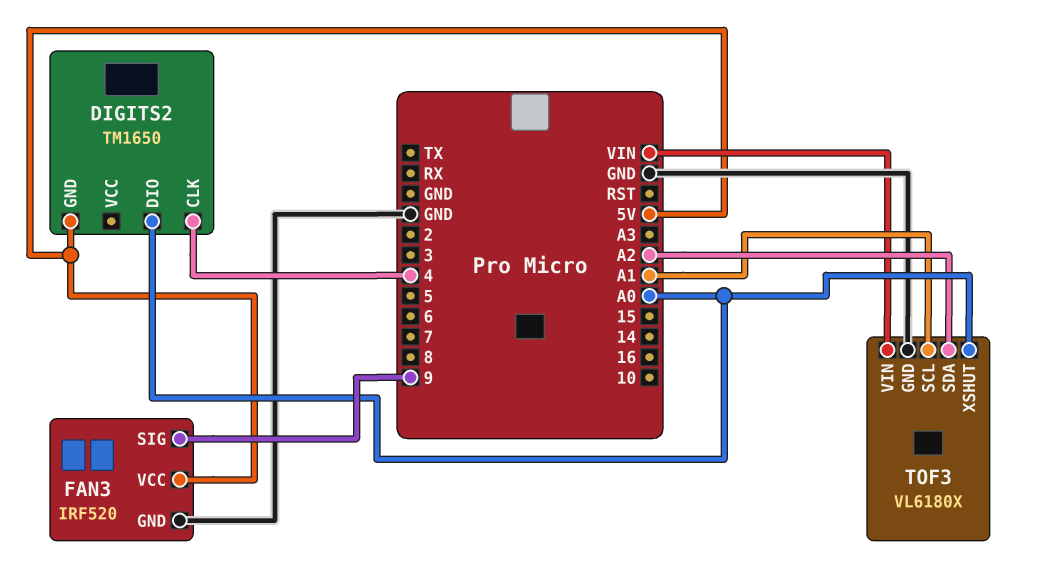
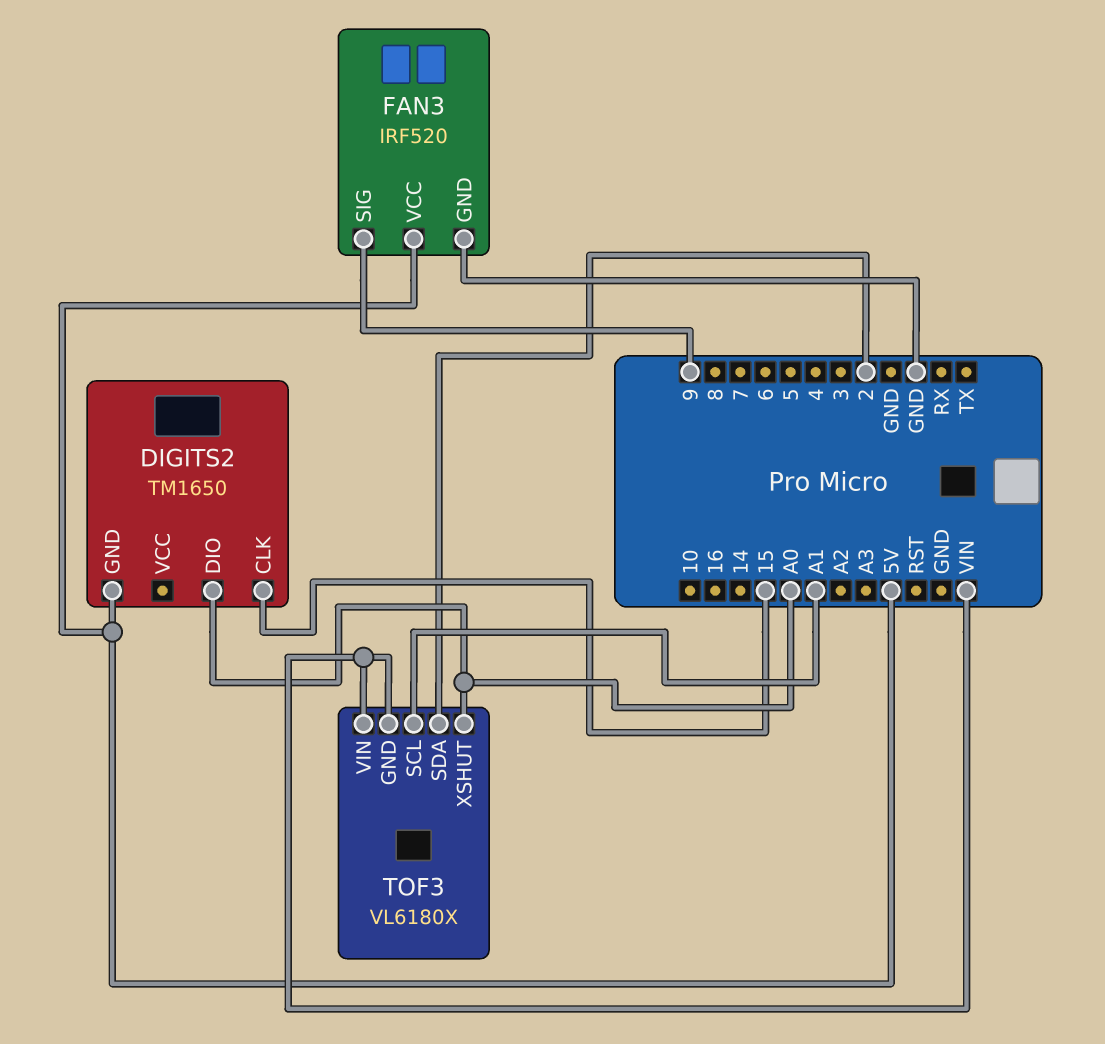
DIGITS2 pin CLK: 4 -> 15
TOF3 pin GND: GND -> VIN
TOF3 pin SDA: A2 -> 2

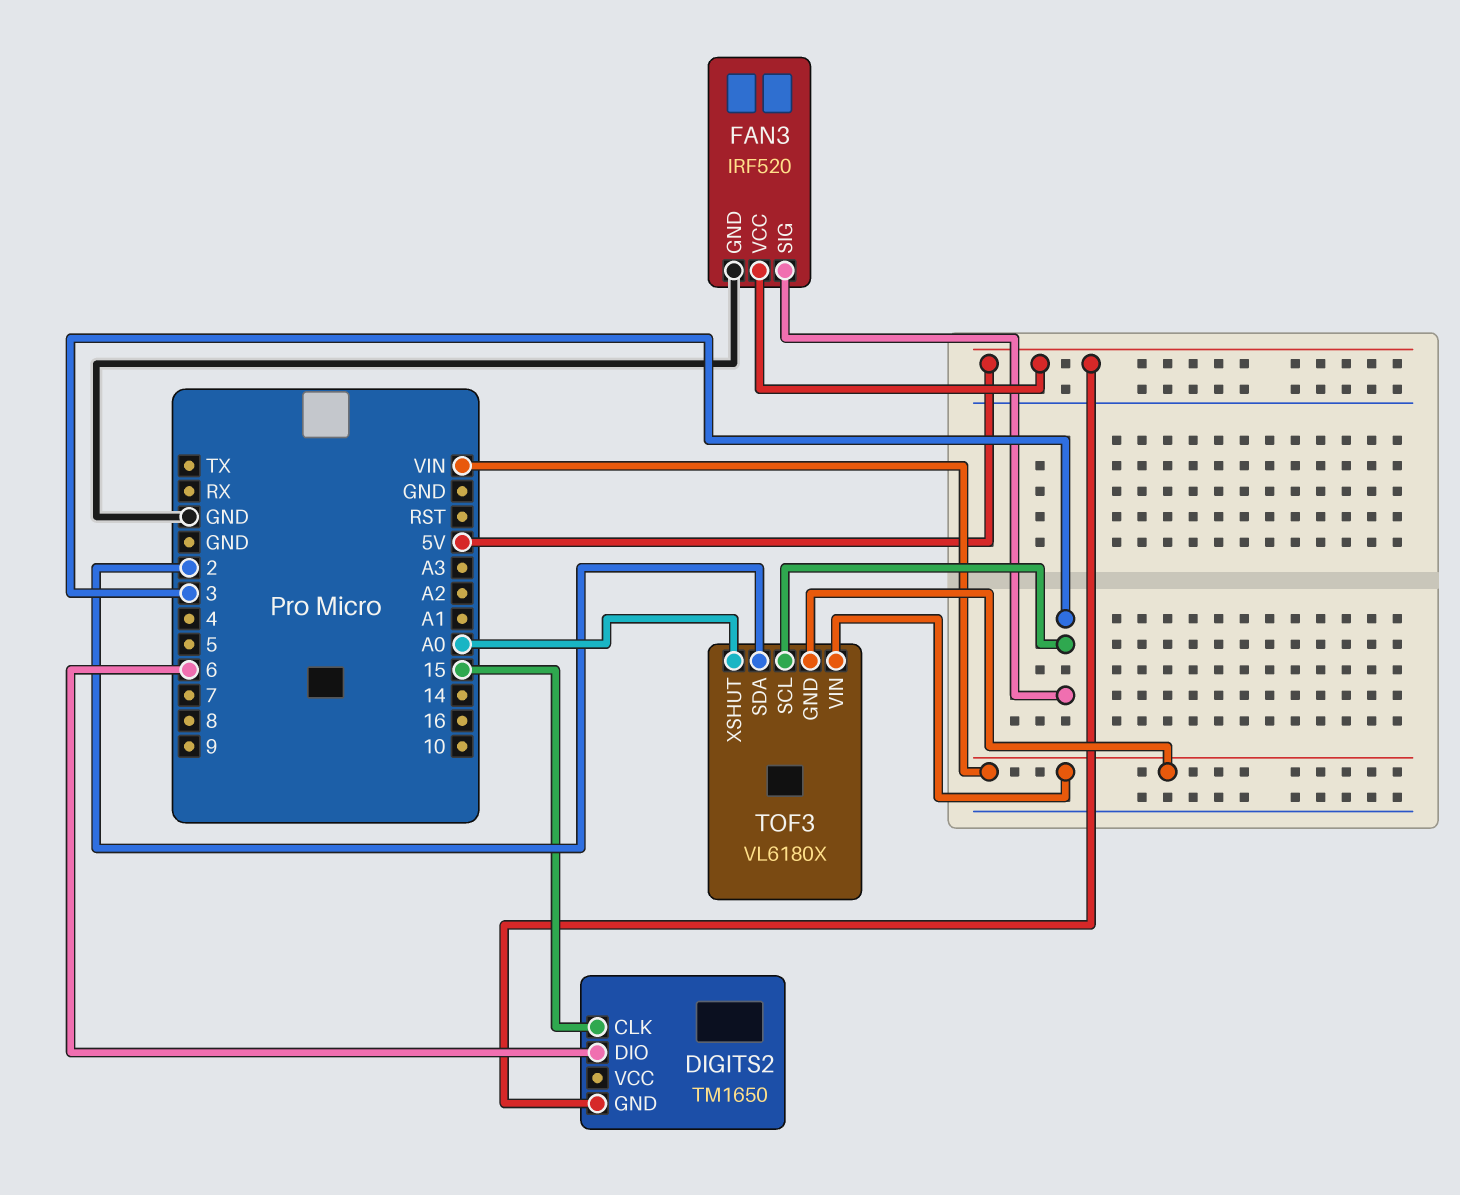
DIGITS2 pin DIO: A0 -> 6
FAN3 pin SIG: 9 -> 3
TOF3 pin SCL: A1 -> 3

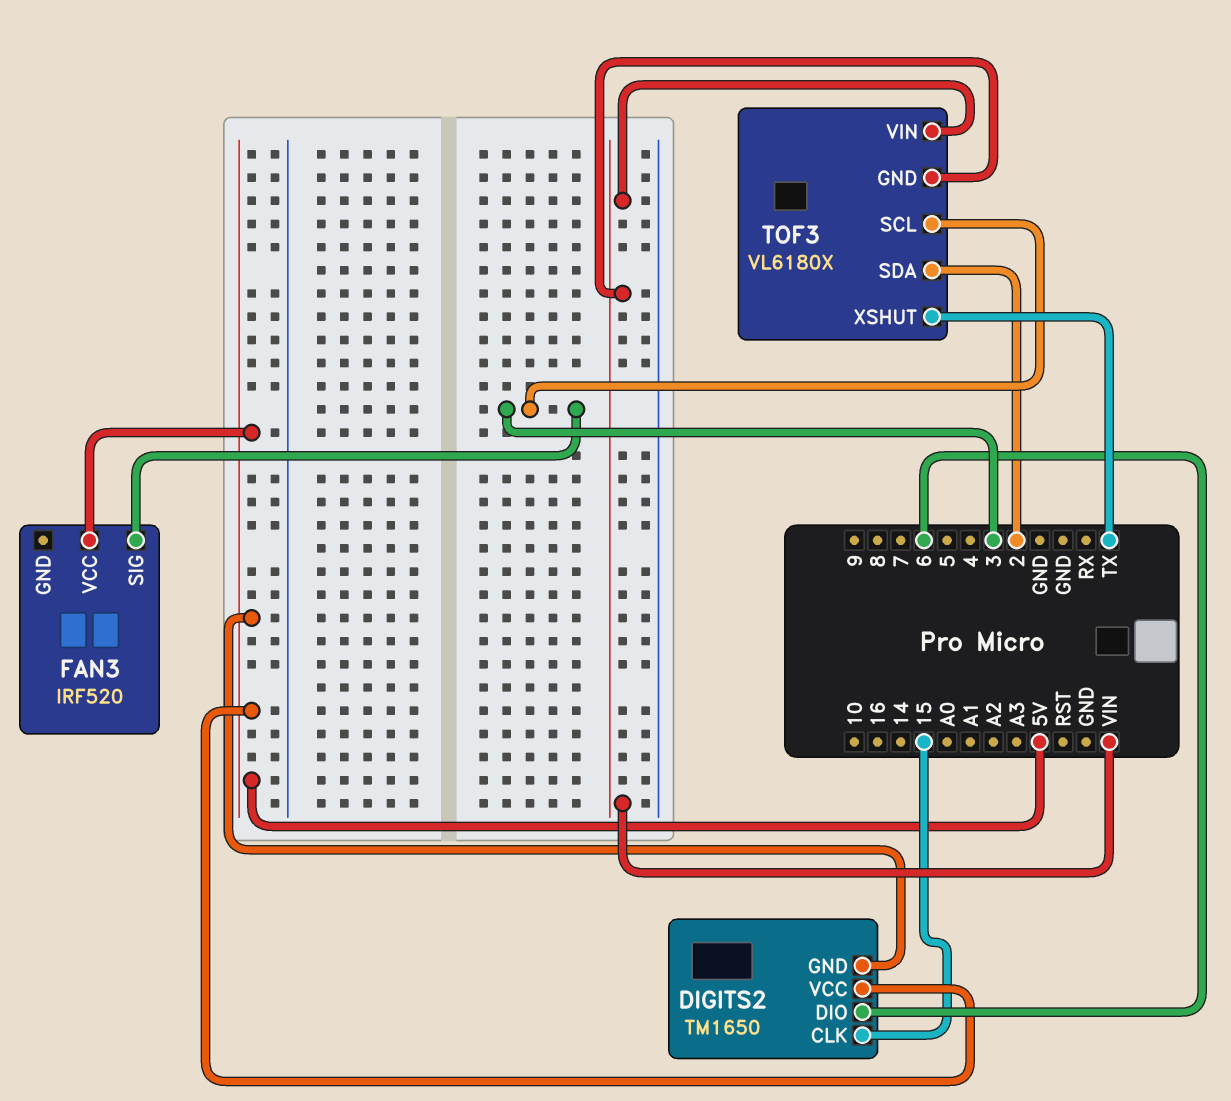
DIGITS2 pin VCC: none -> 5V
FAN3 pin GND: GND -> none
TOF3 pin XSHUT: A0 -> TX

